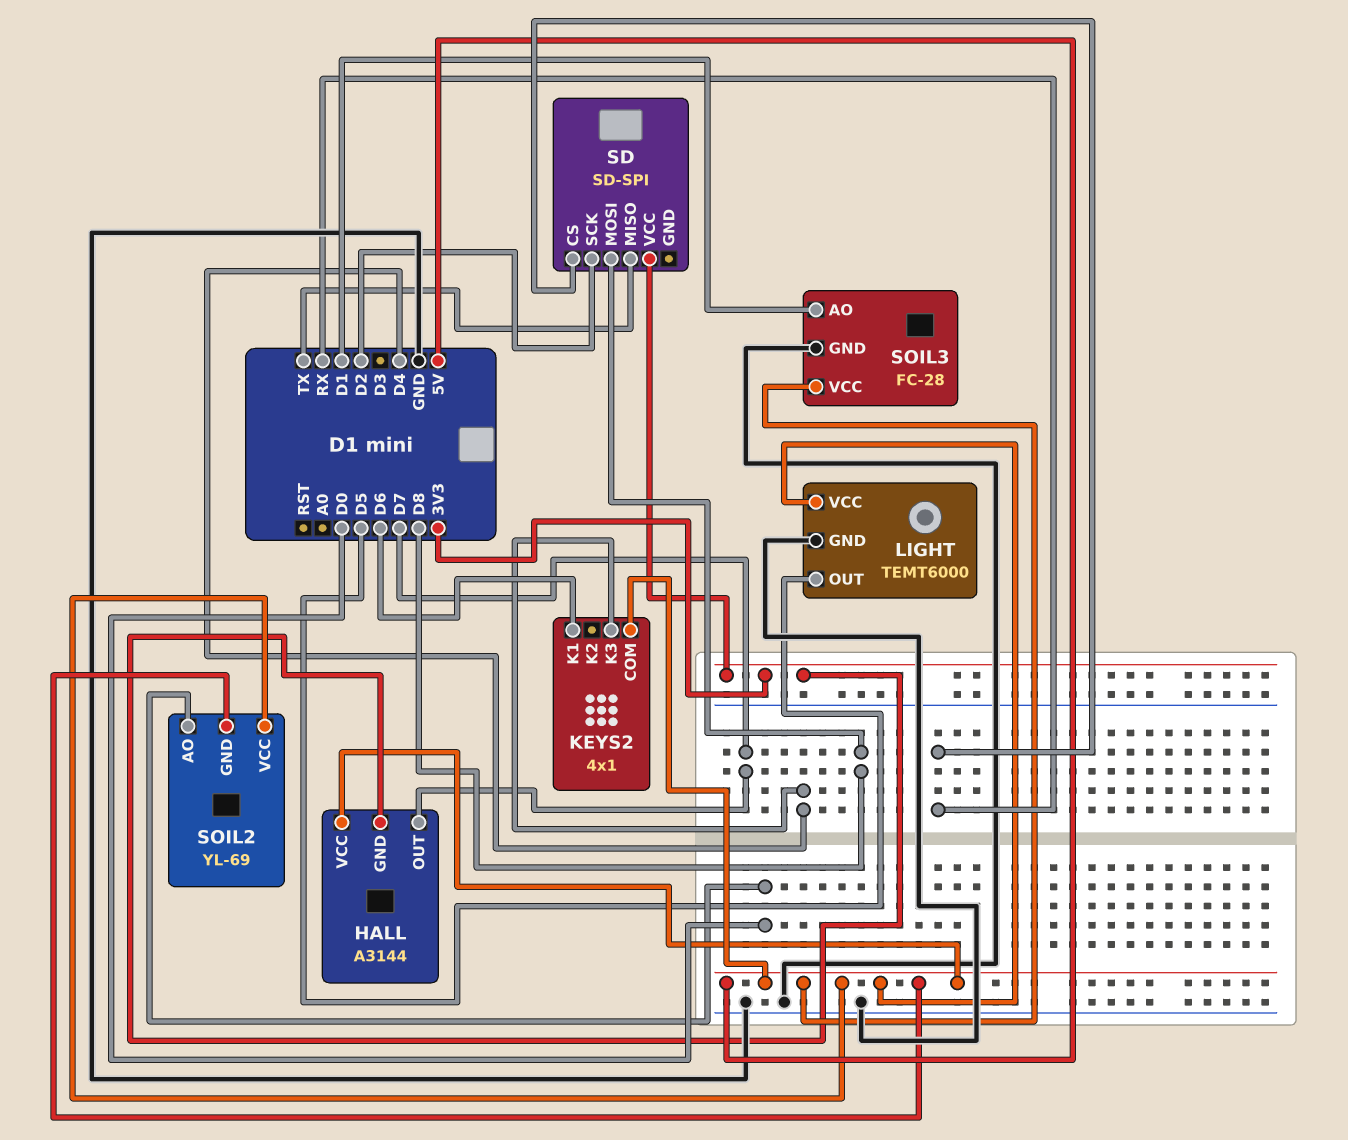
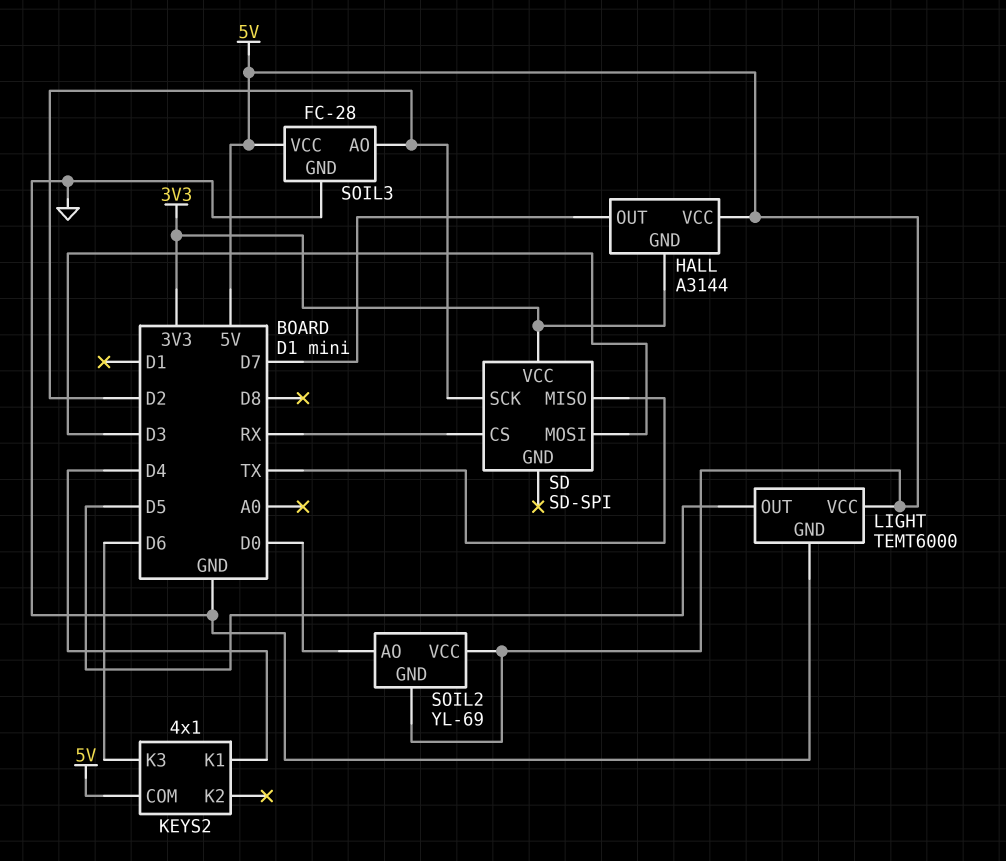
KEYS2 pin K1: D6 -> D4
KEYS2 pin K3: D4 -> D6
SD pin MOSI: D8 -> D3
SOIL3 pin AO: D1 -> D2

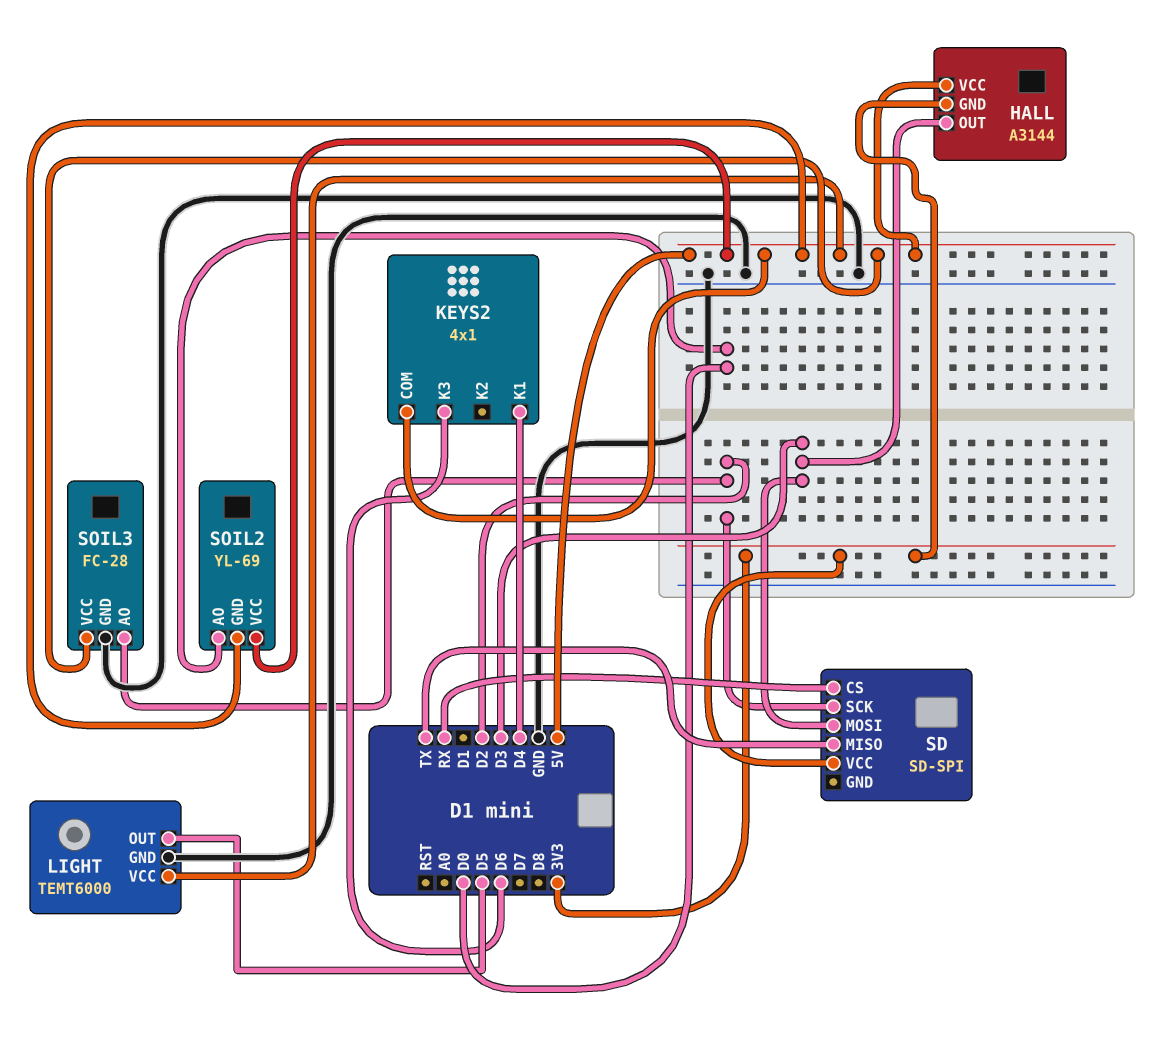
HALL pin OUT: D7 -> D3

